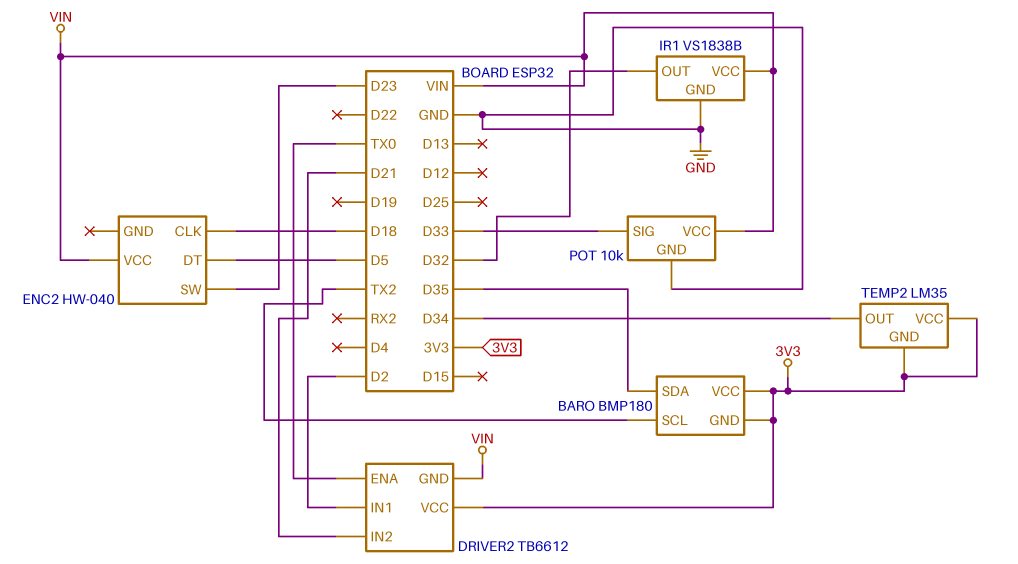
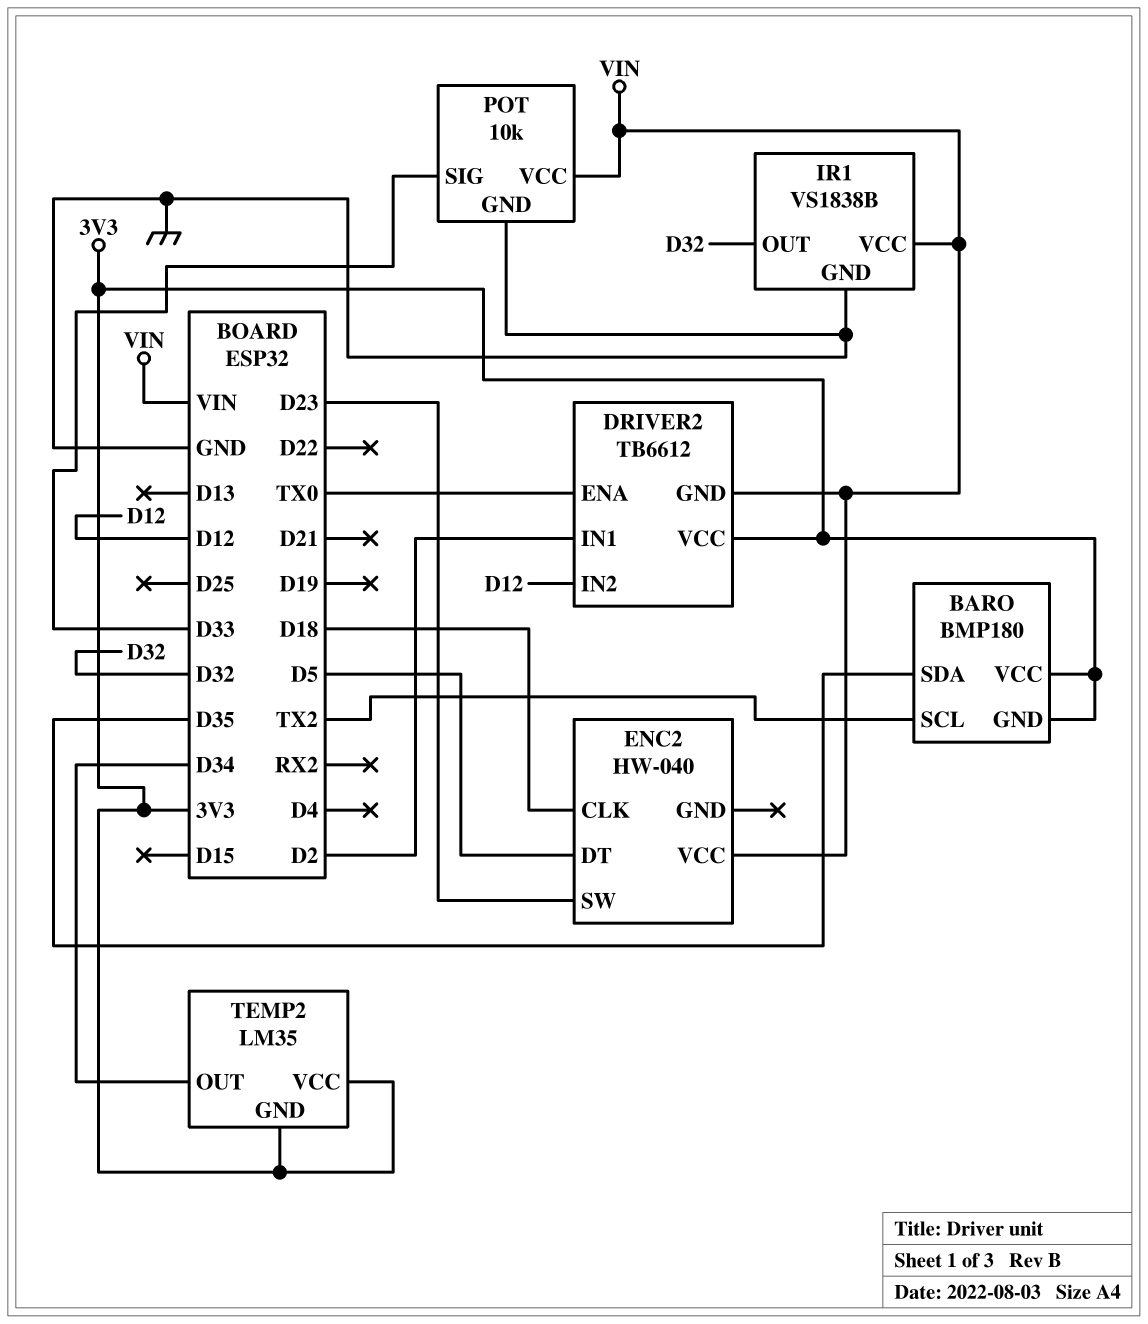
DRIVER2 pin IN2: D21 -> D12

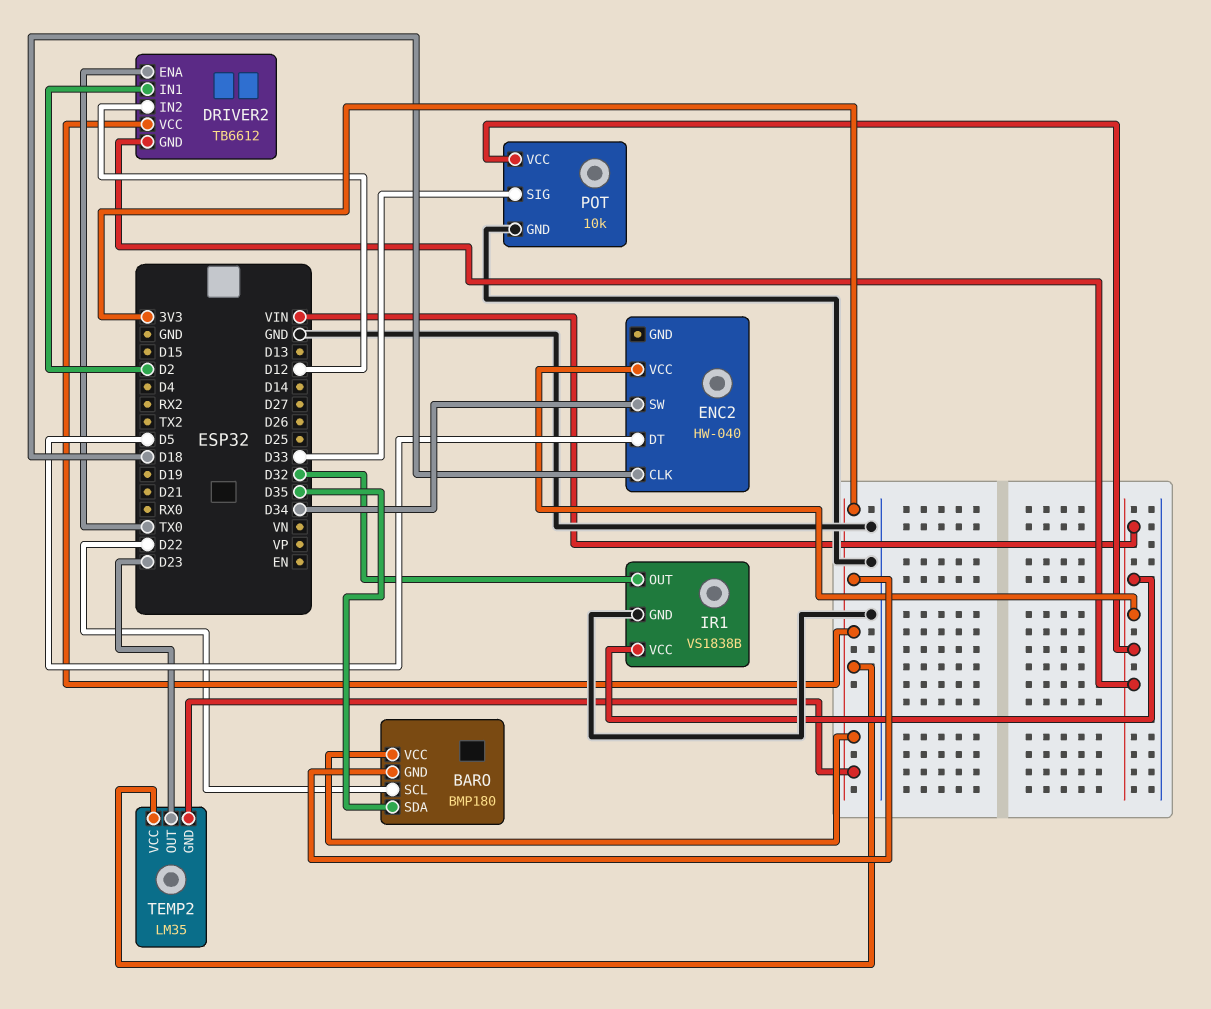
BARO pin SCL: TX2 -> D22
ENC2 pin SW: D23 -> D34
TEMP2 pin OUT: D34 -> D23

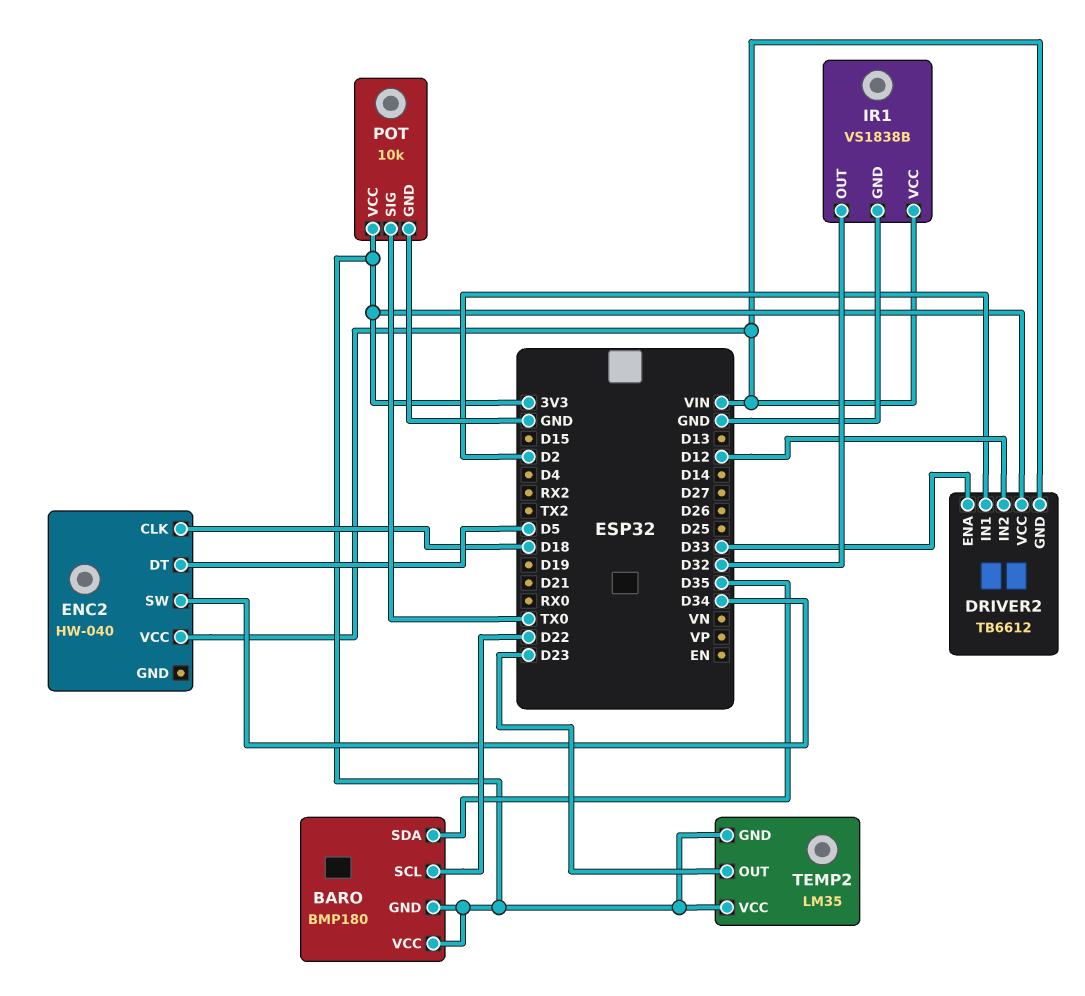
DRIVER2 pin ENA: TX0 -> D33
POT pin SIG: D33 -> TX0
POT pin VCC: VIN -> 3V3

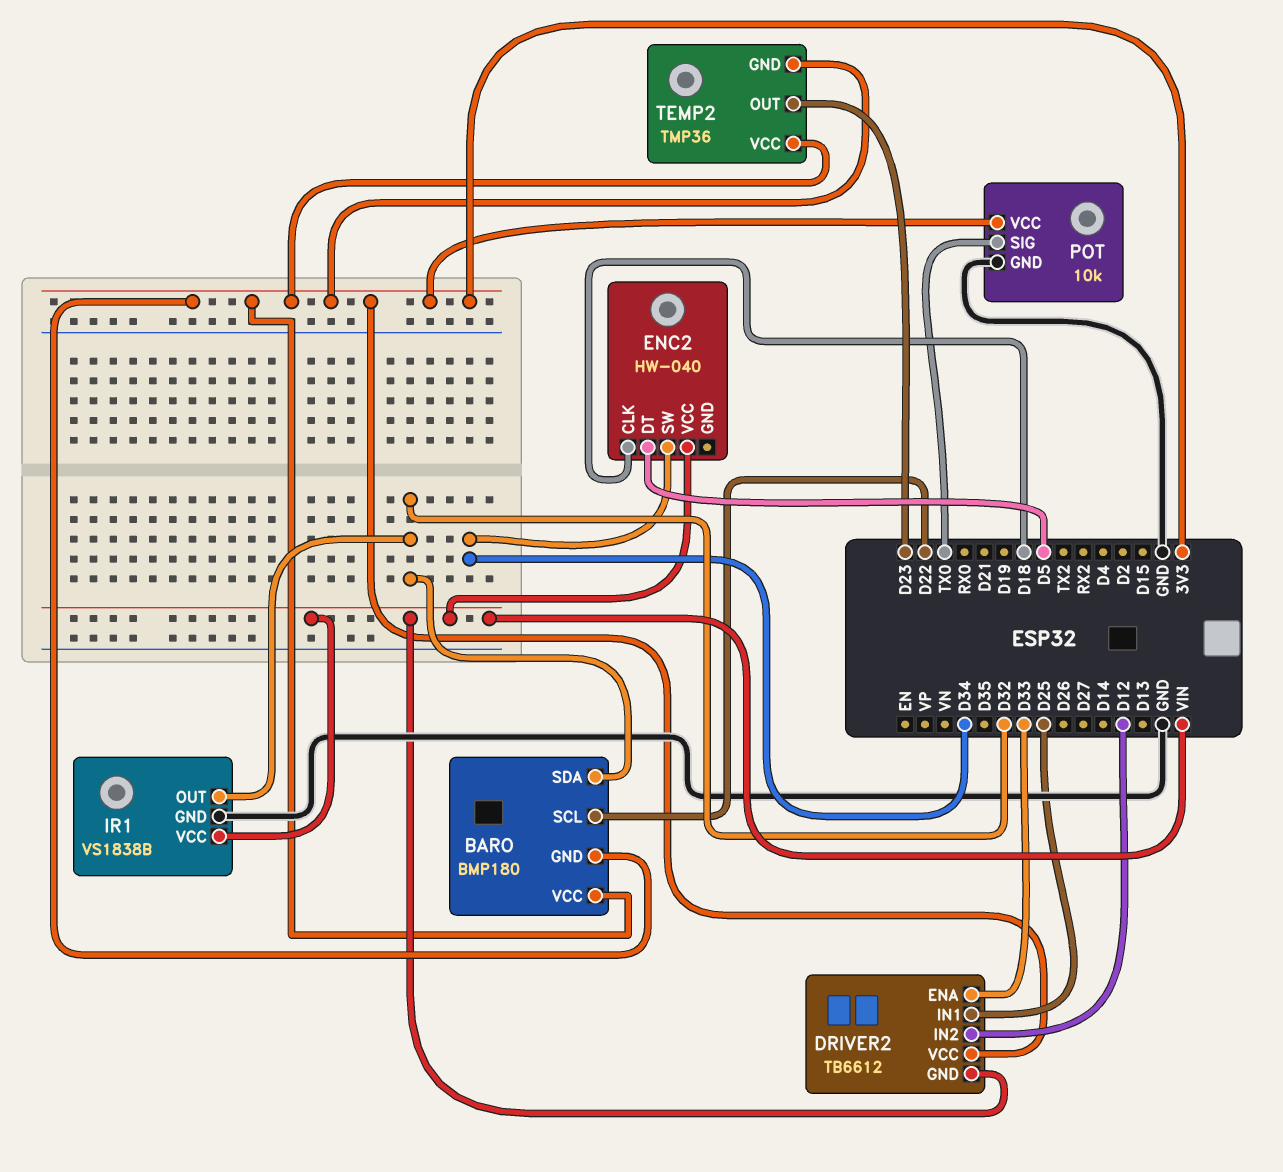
BARO pin SDA: D35 -> D32
DRIVER2 pin IN1: D2 -> D25
TEMP2: LM35 -> TMP36

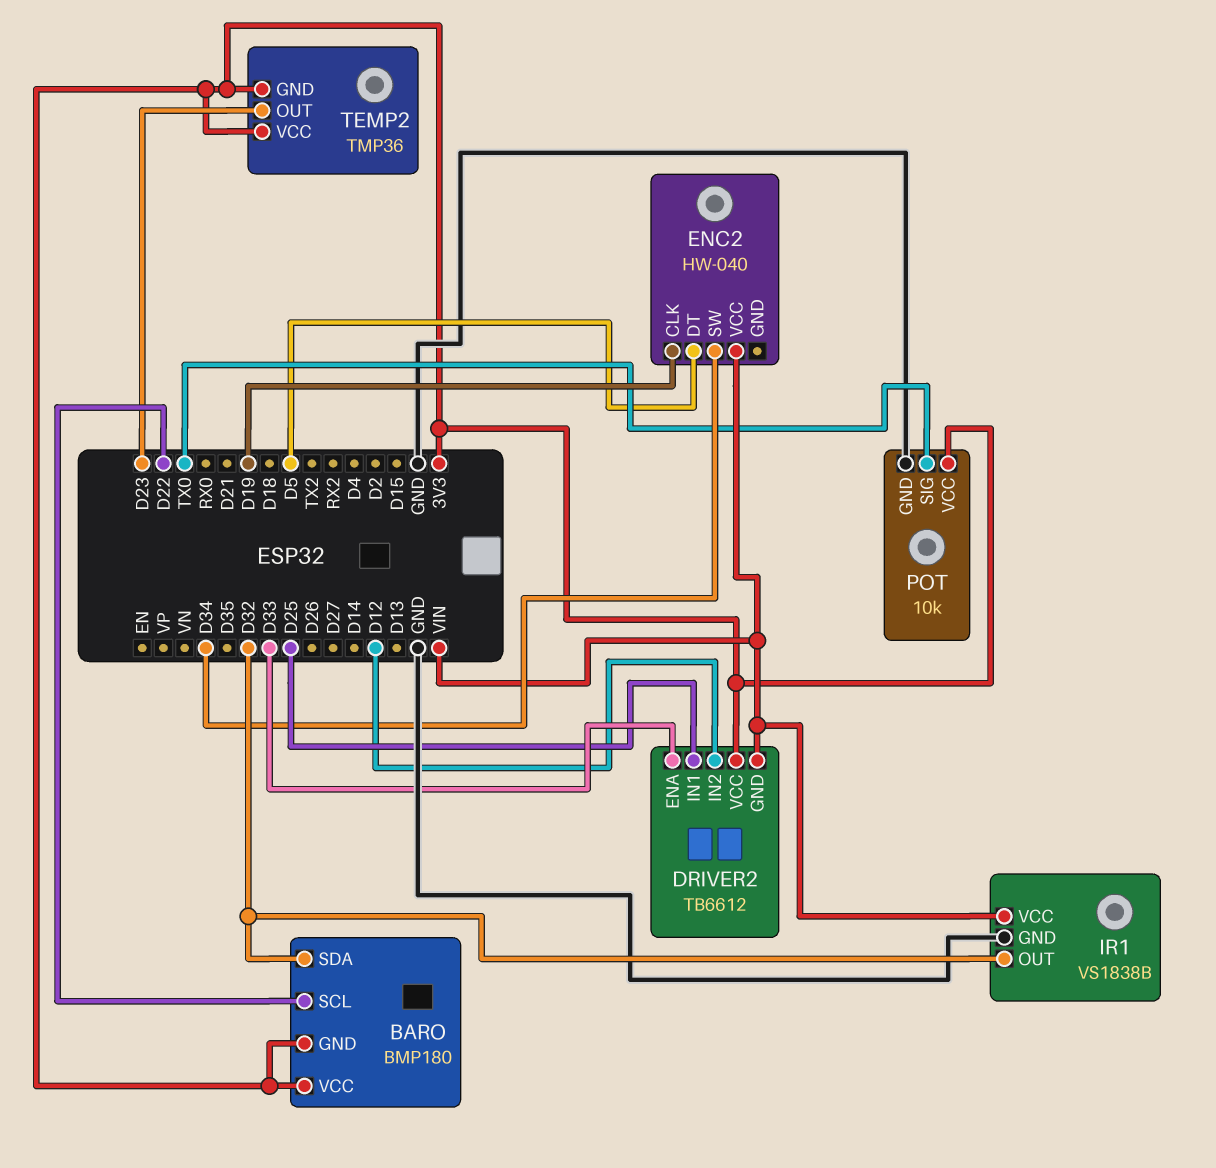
ENC2 pin CLK: D18 -> D19

